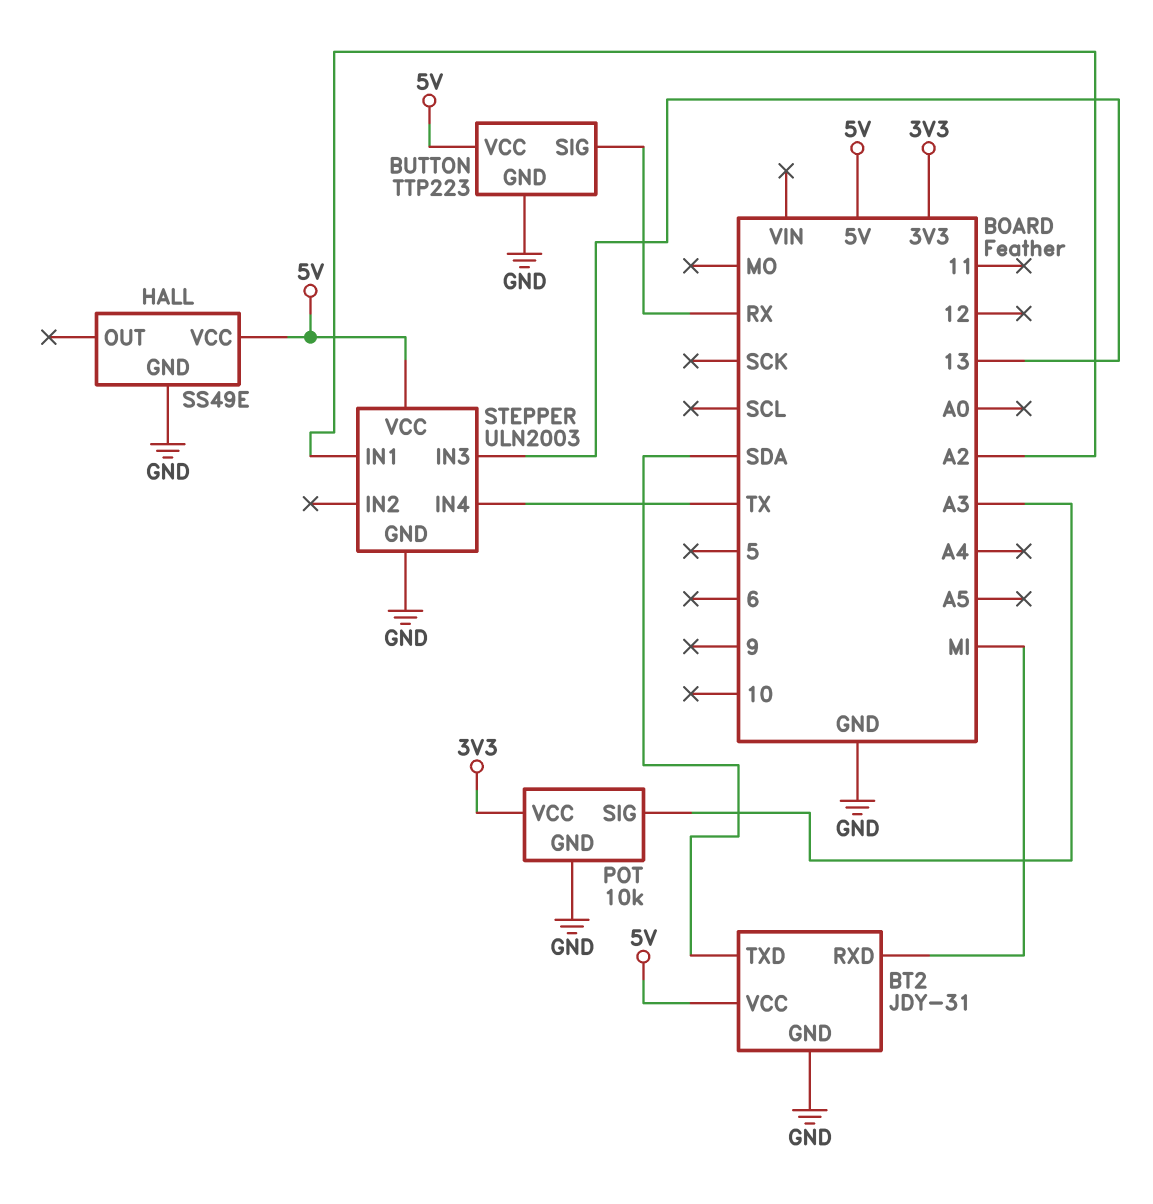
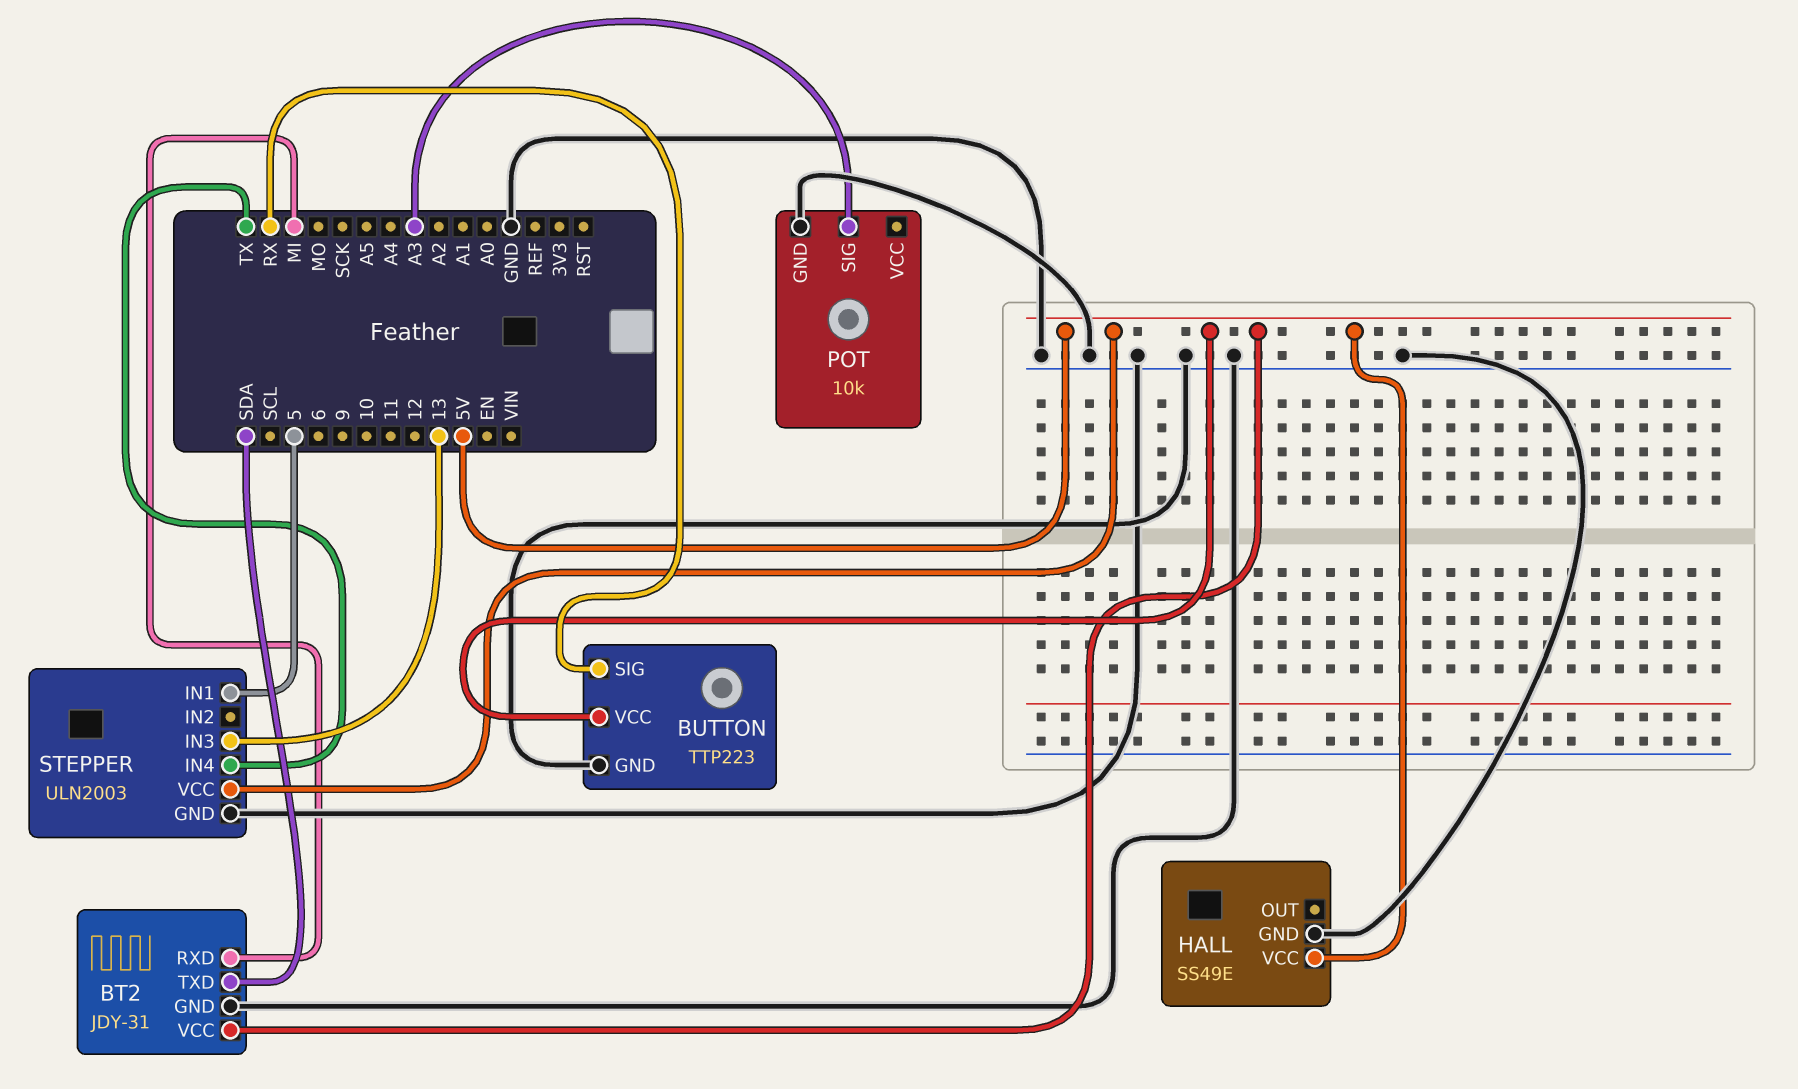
POT pin VCC: 3V3 -> none
STEPPER pin IN1: A2 -> 5

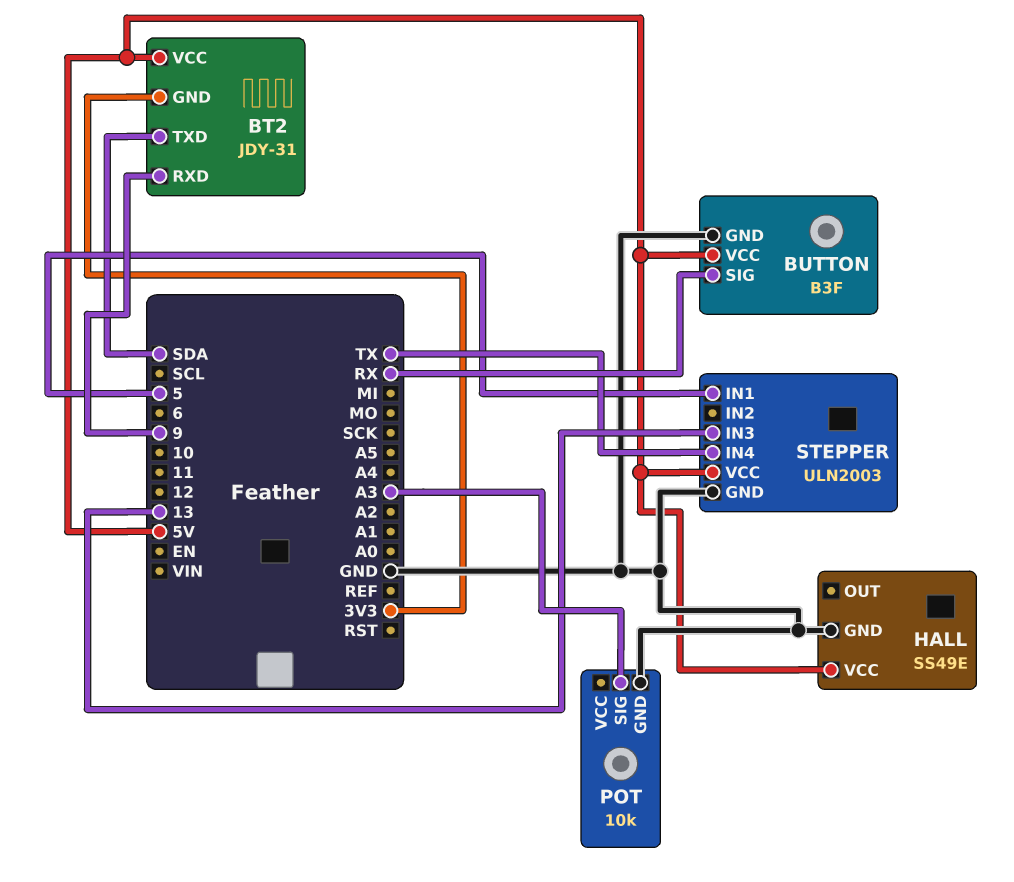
BT2 pin GND: GND -> 3V3
BT2 pin RXD: MI -> 9
BUTTON: TTP223 -> B3F

